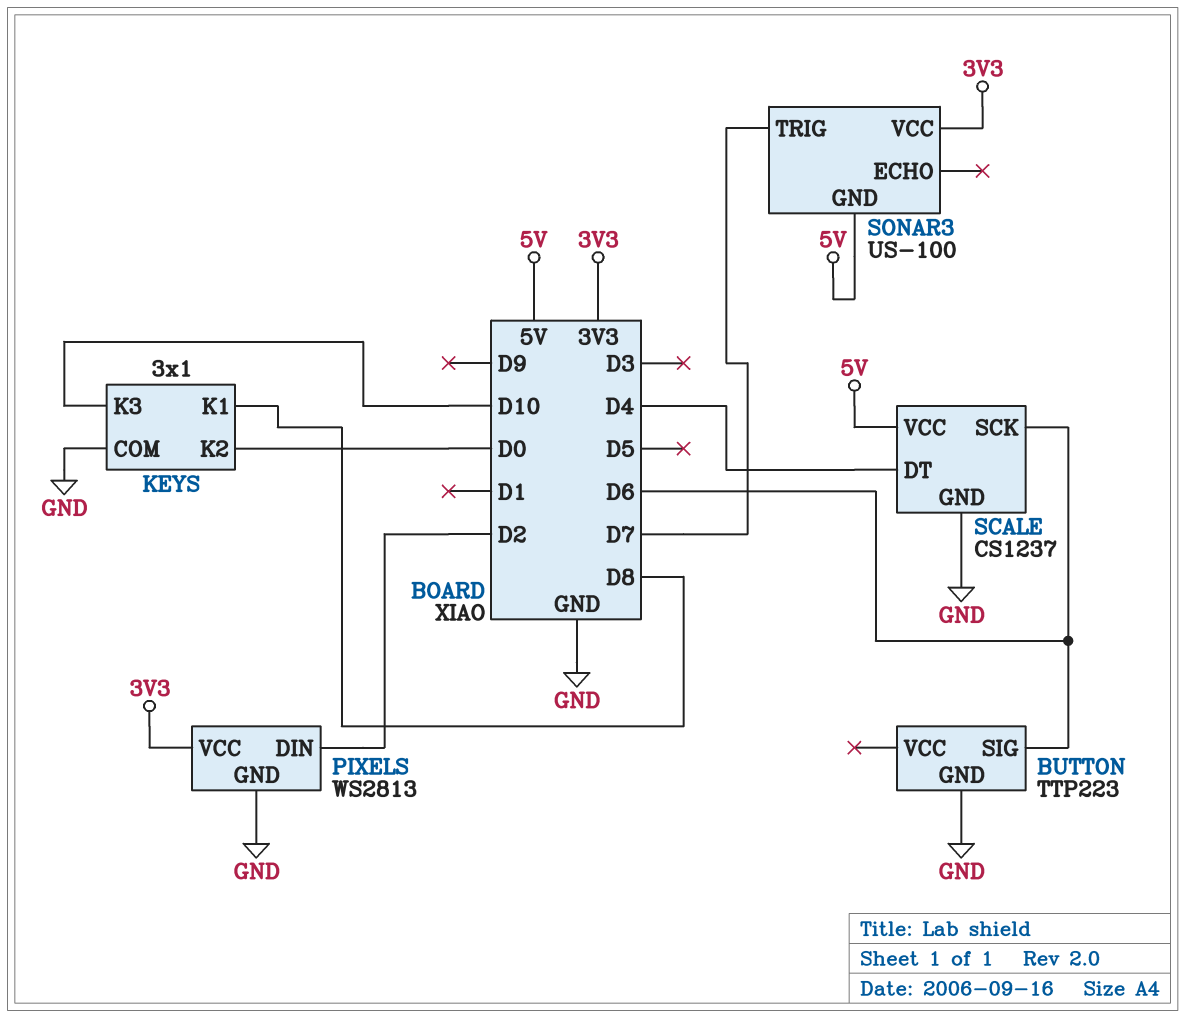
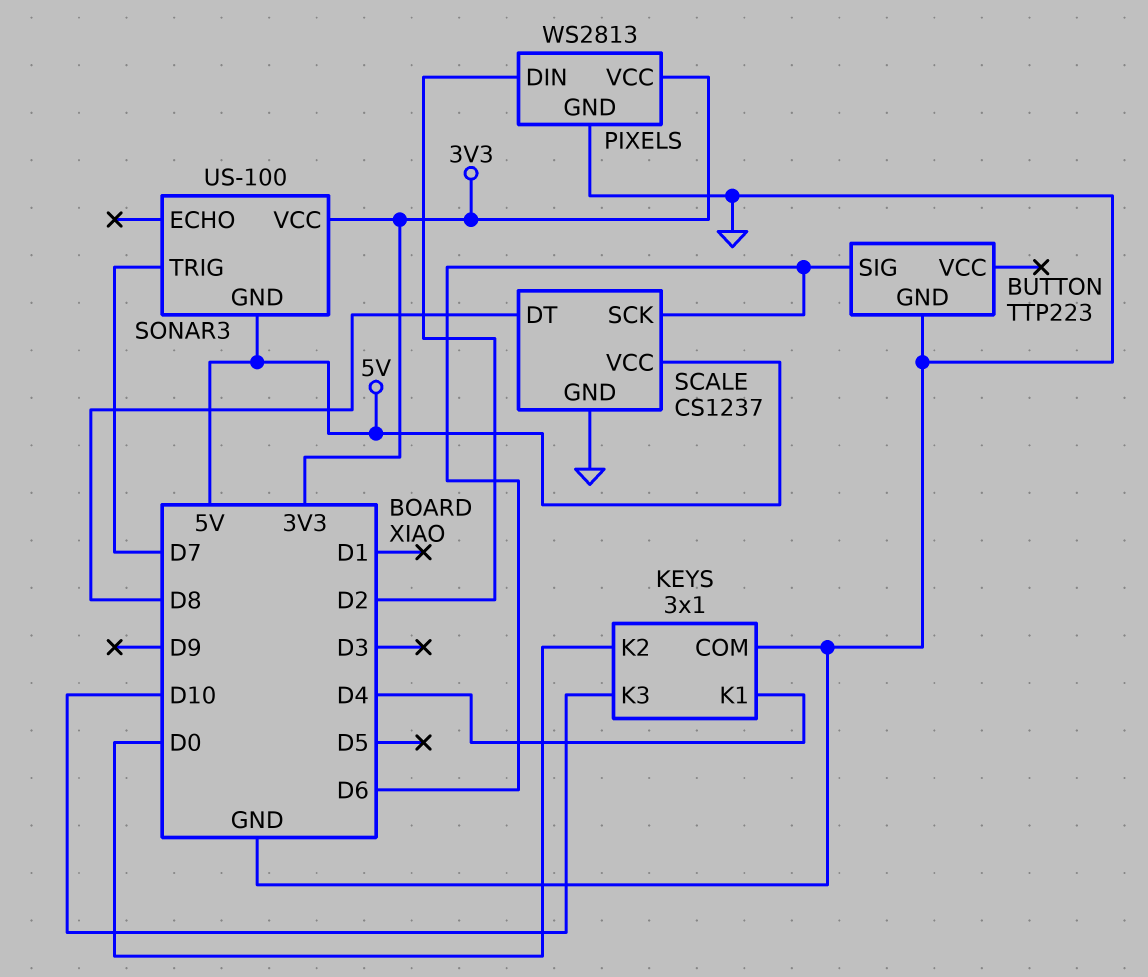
KEYS pin K1: D8 -> D4
SCALE pin DT: D4 -> D8

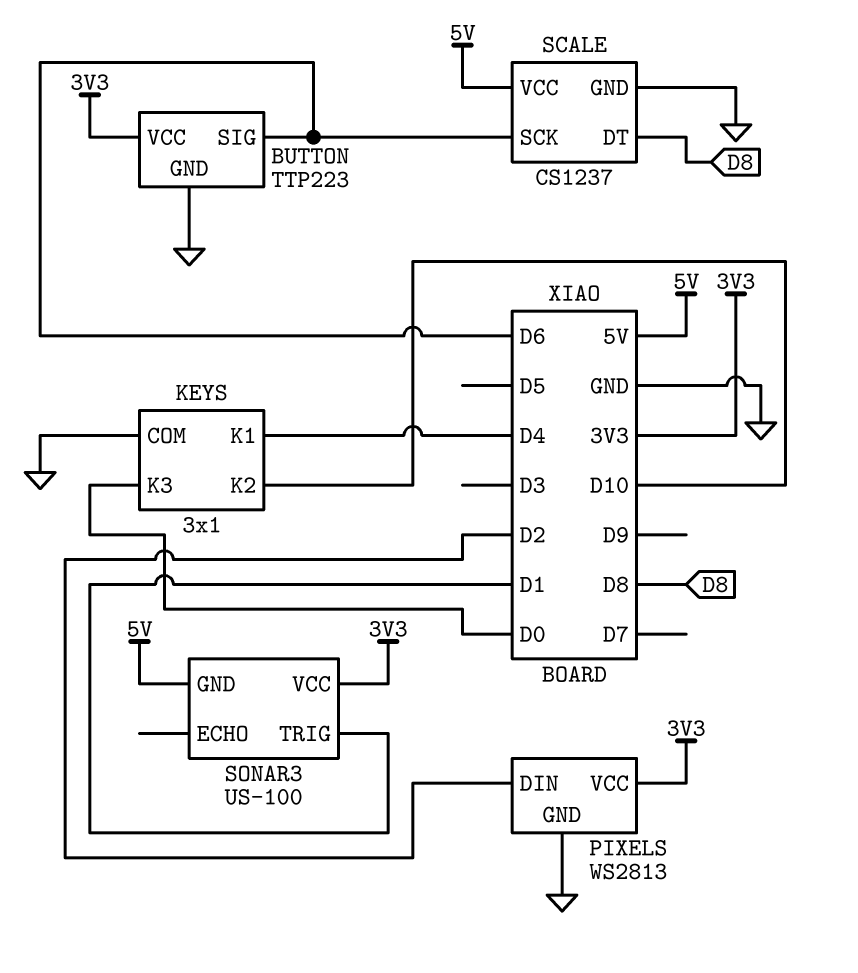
BUTTON pin VCC: none -> 3V3
KEYS pin K2: D0 -> D10
KEYS pin K3: D10 -> D0
SONAR3 pin TRIG: D7 -> D1

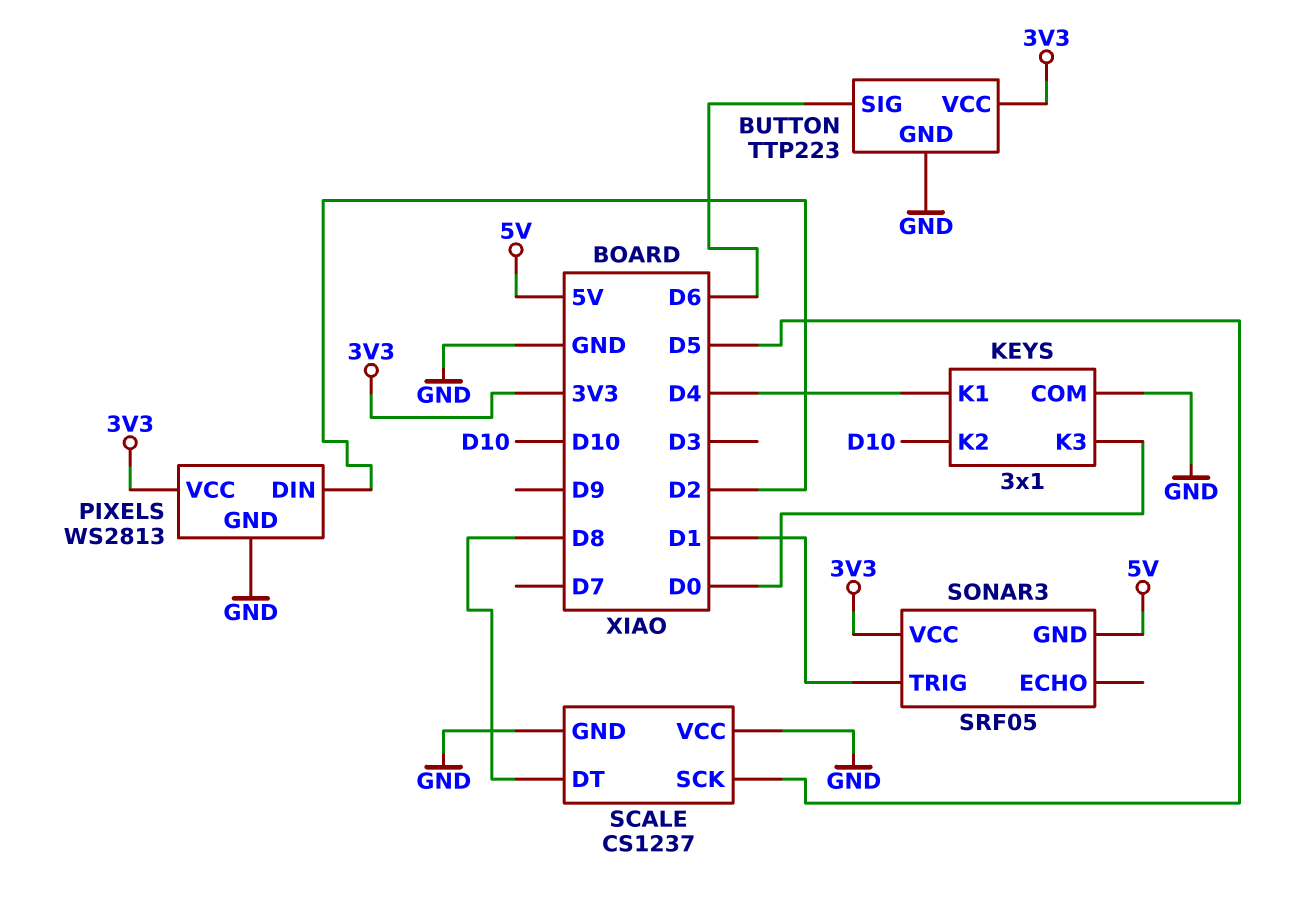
SCALE pin SCK: D6 -> D5
SCALE pin VCC: 5V -> GND
SONAR3: US-100 -> SRF05

